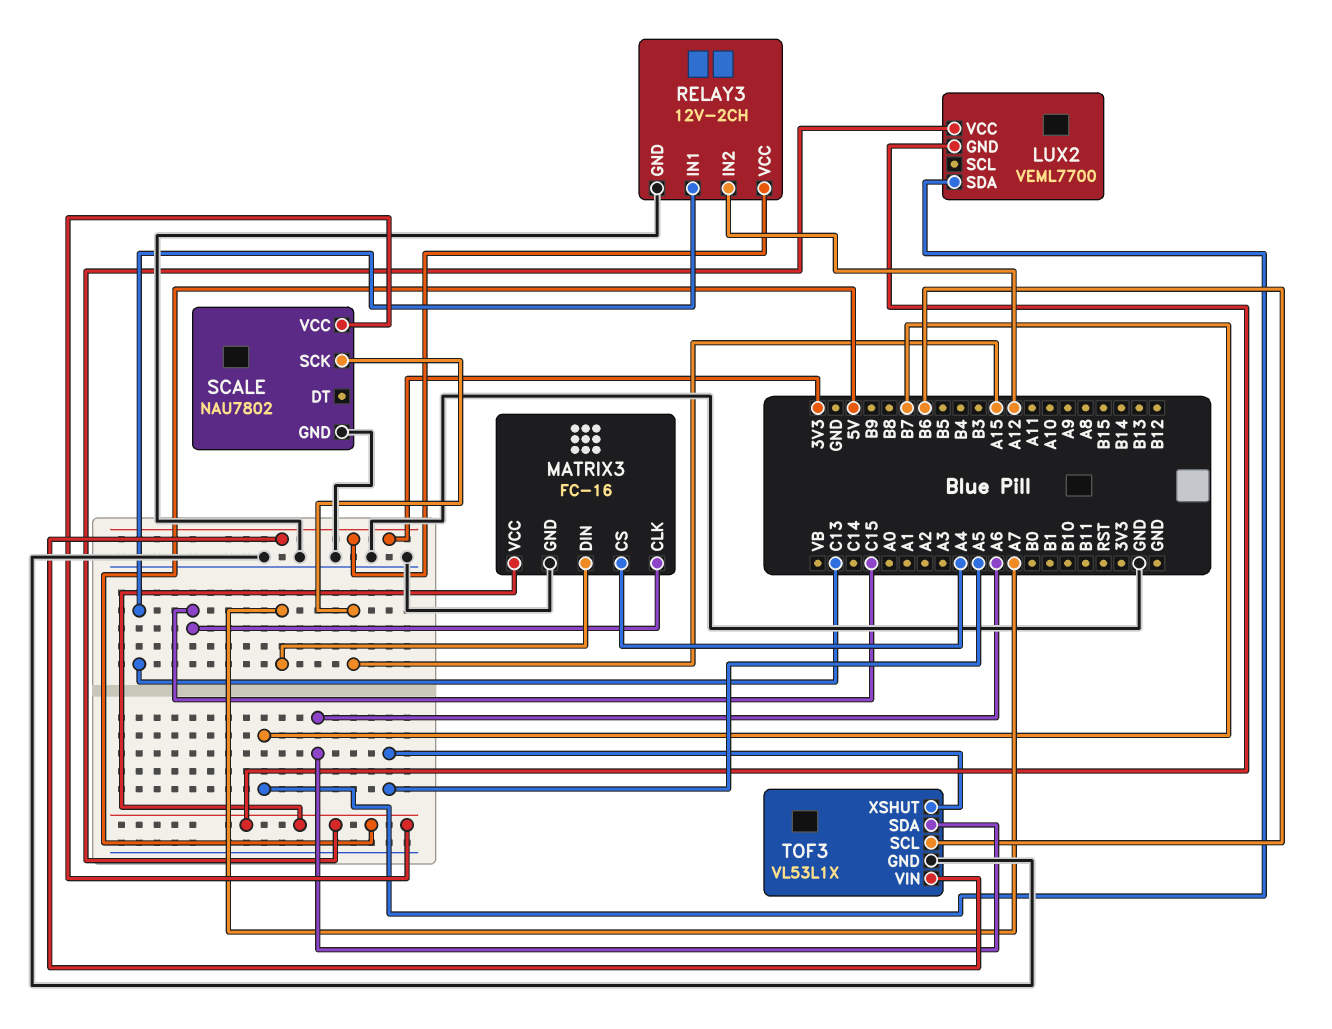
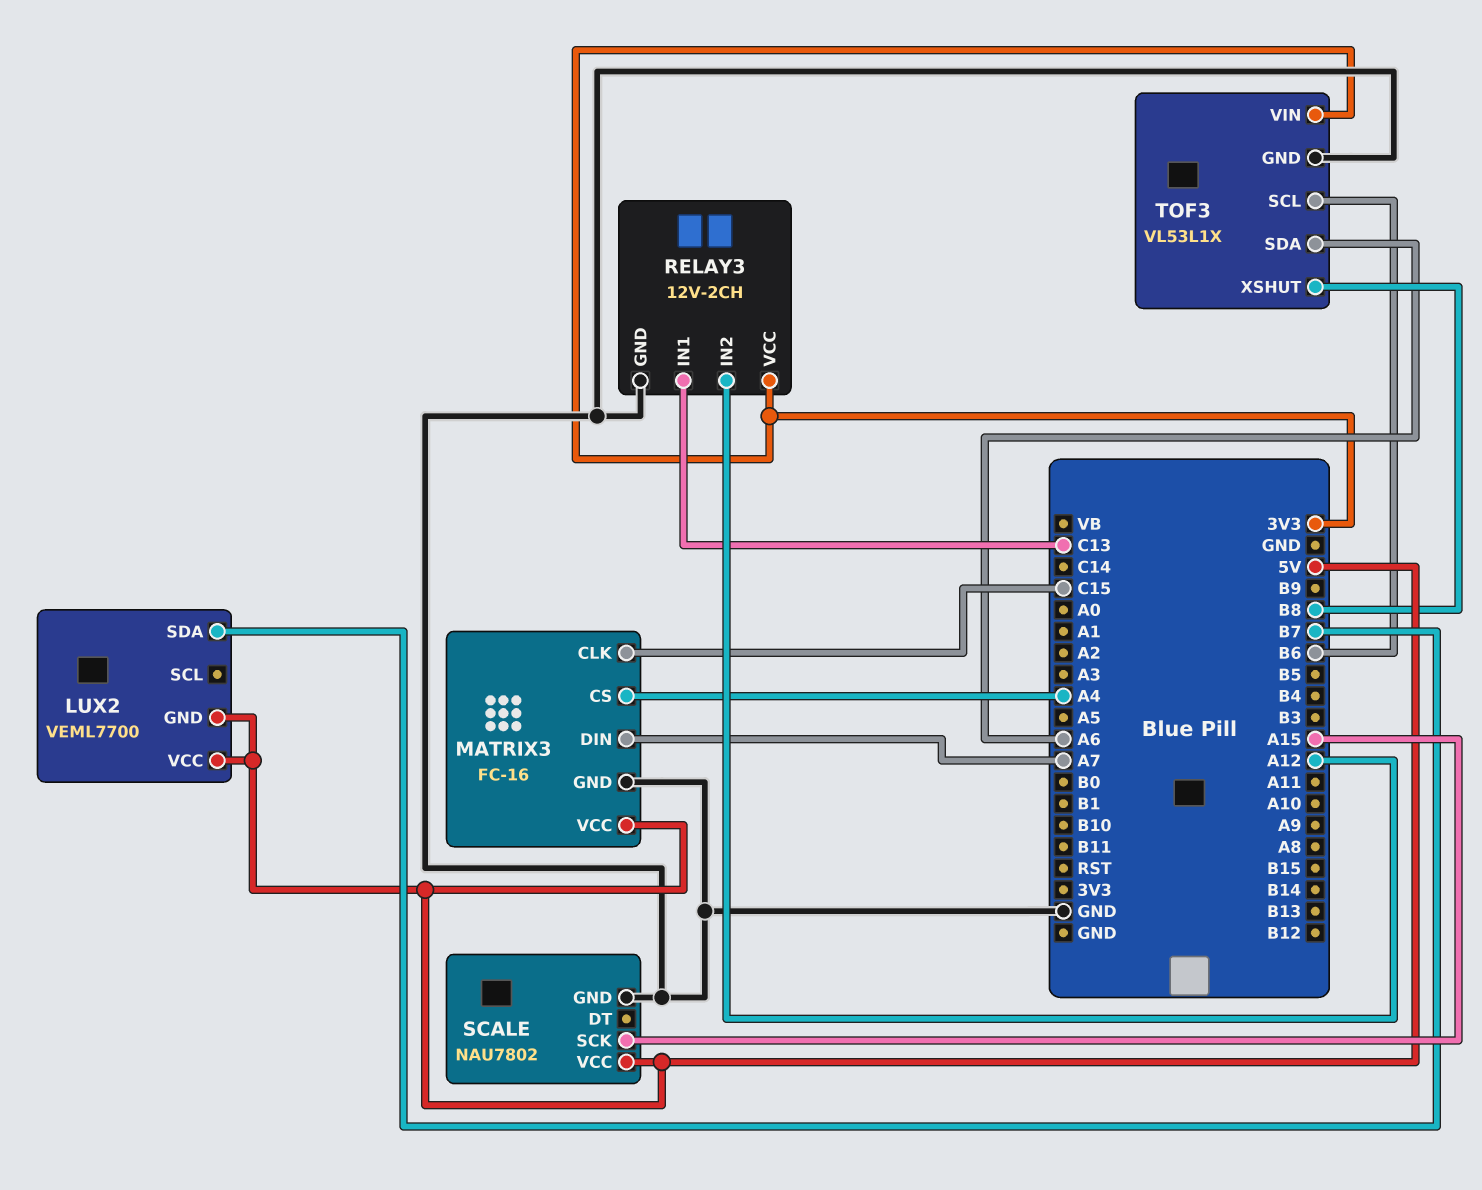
TOF3 pin XSHUT: A5 -> B8

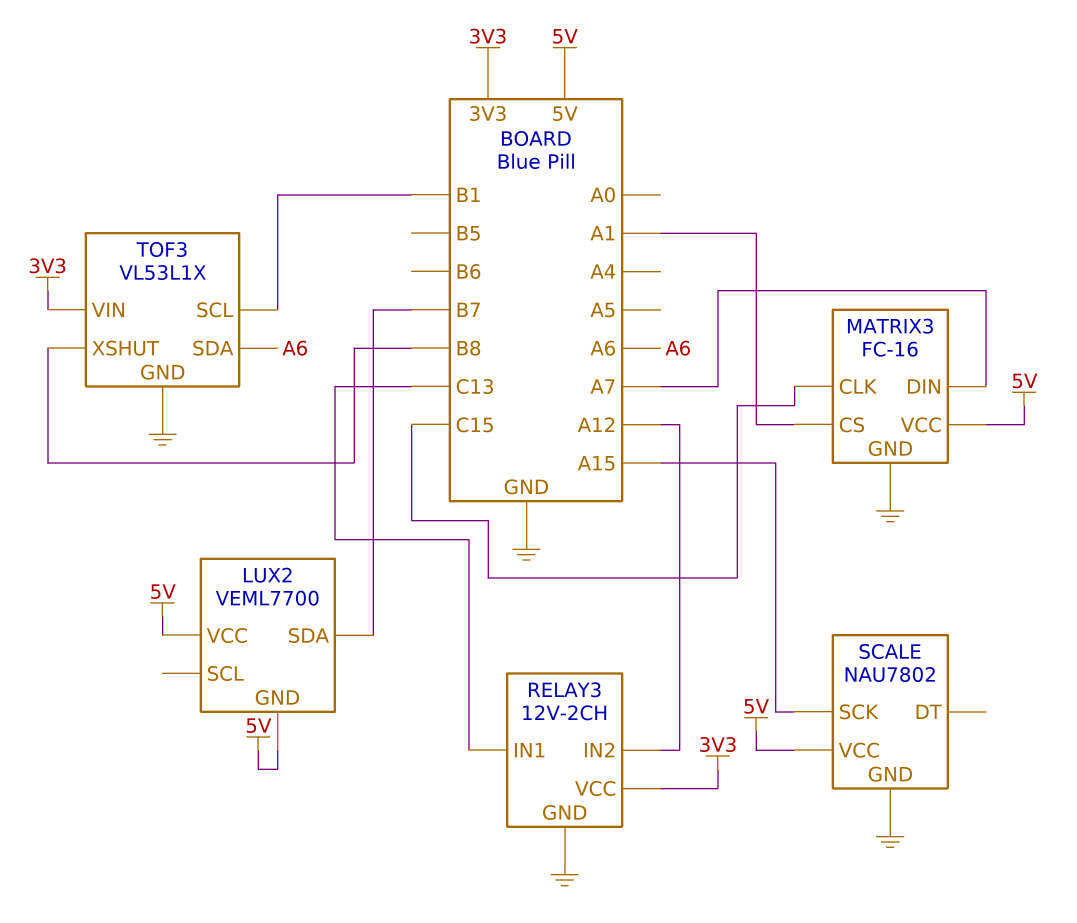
MATRIX3 pin CS: A4 -> A1
TOF3 pin SCL: B6 -> B1

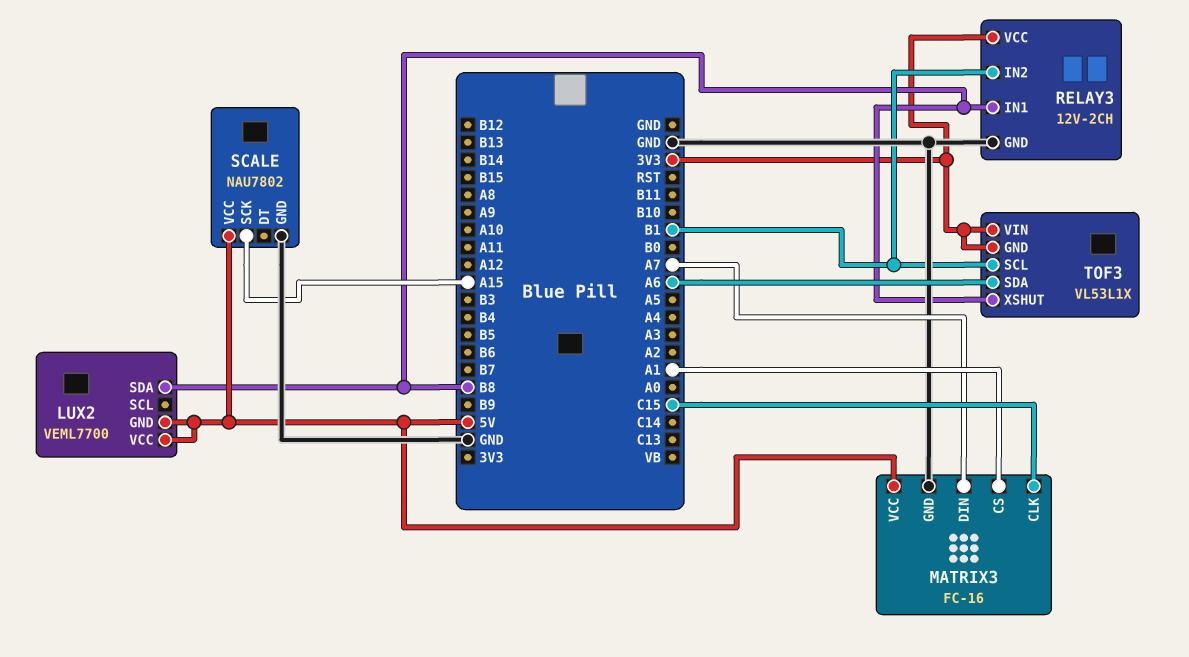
LUX2 pin SDA: B7 -> B8
RELAY3 pin IN1: C13 -> B8
RELAY3 pin IN2: A12 -> B1
TOF3 pin GND: GND -> 3V3

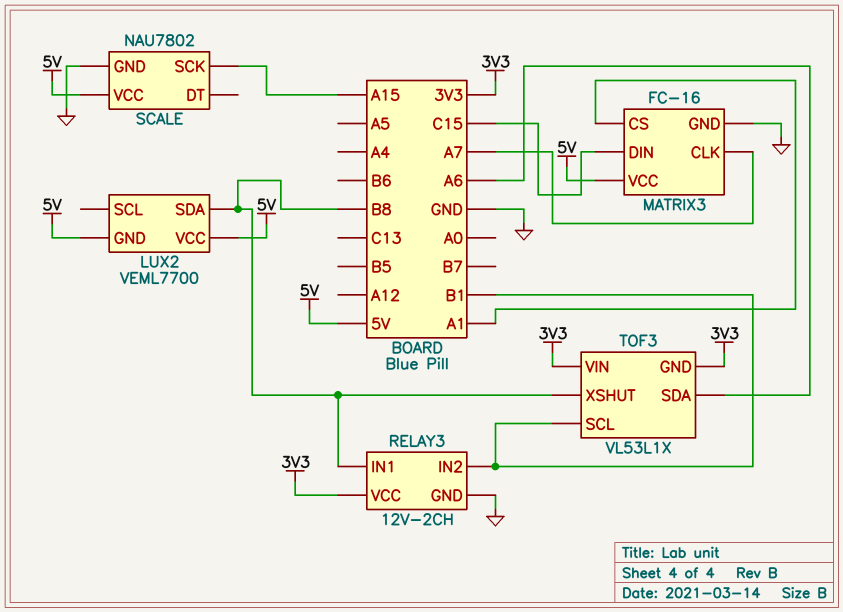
MATRIX3 pin CLK: C15 -> A7
MATRIX3 pin DIN: A7 -> C15

